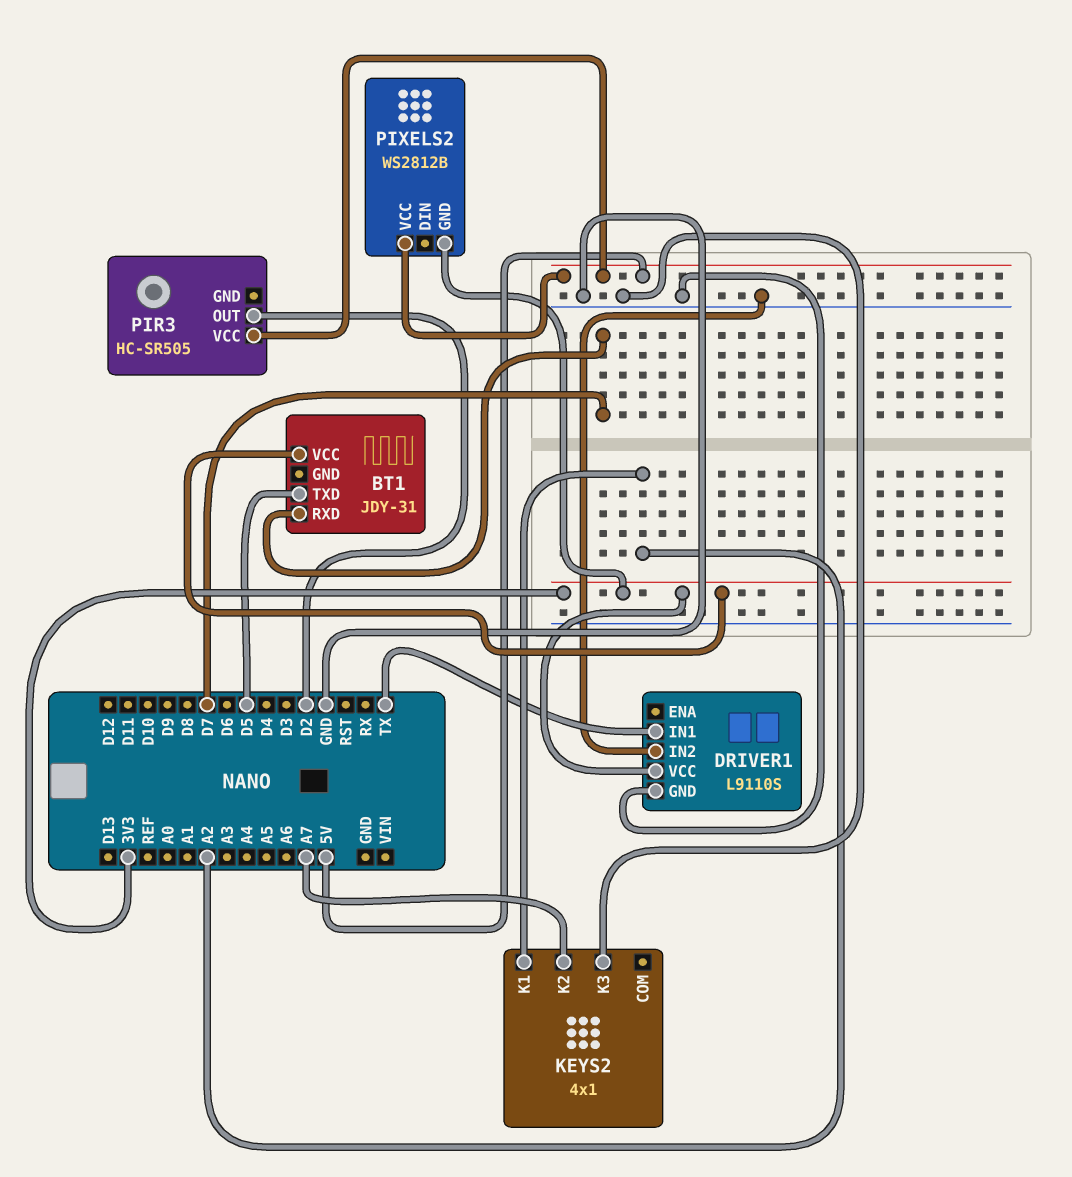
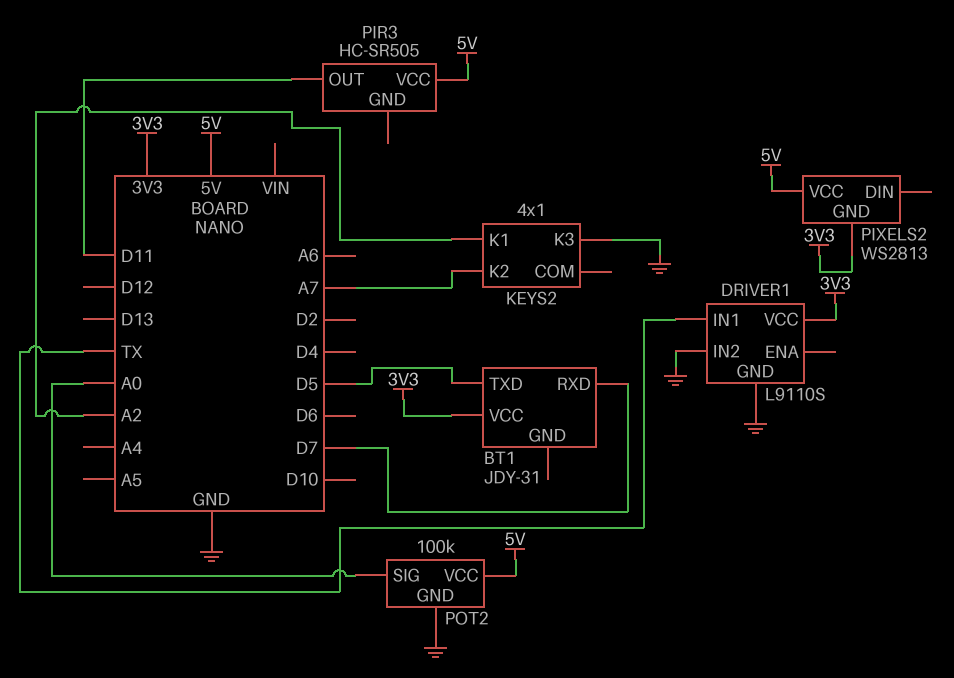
PIR3 pin OUT: D2 -> D11
PIXELS2: WS2812B -> WS2813
POT2: none -> 100k
POT2 pin GND: none -> GND
POT2 pin SIG: none -> A0
POT2 pin VCC: none -> 5V

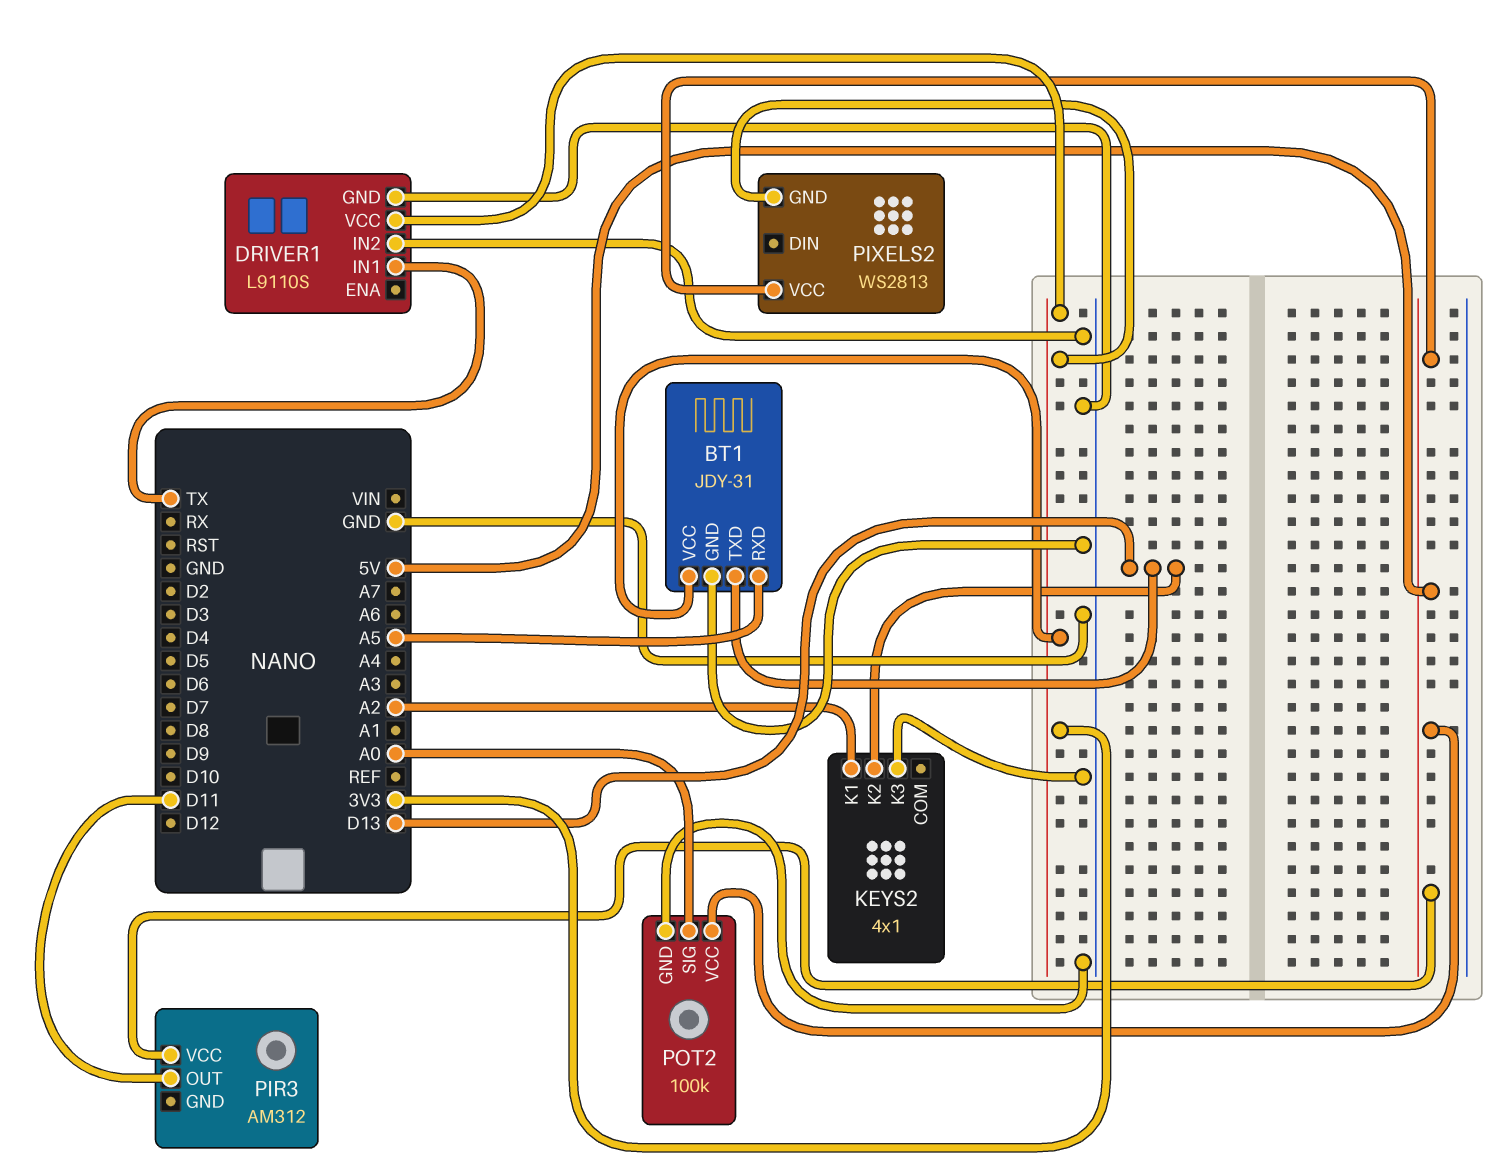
BT1 pin GND: none -> GND
BT1 pin RXD: D7 -> A5
BT1 pin TXD: D5 -> D13
KEYS2 pin K2: A7 -> D13
PIR3: HC-SR505 -> AM312

